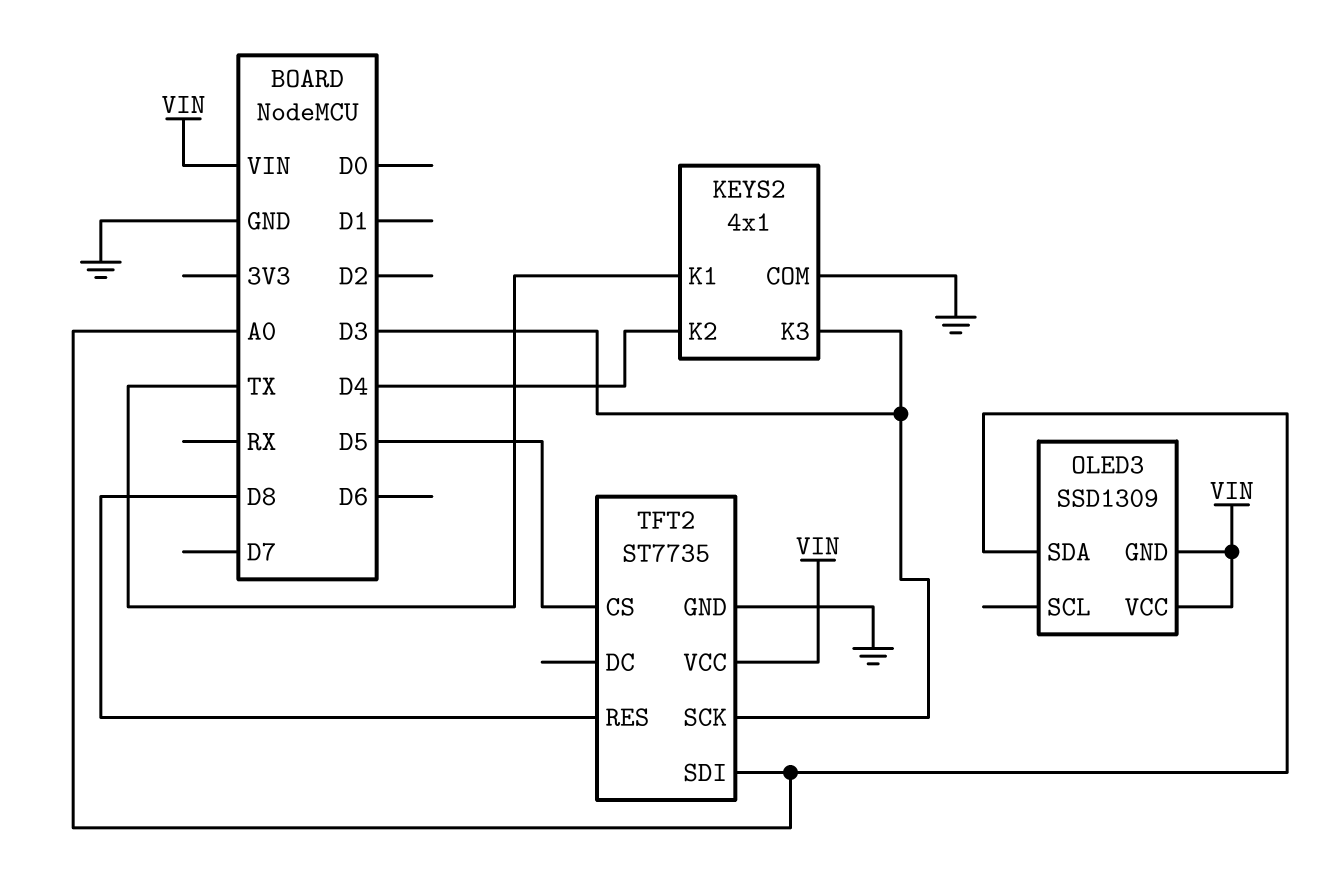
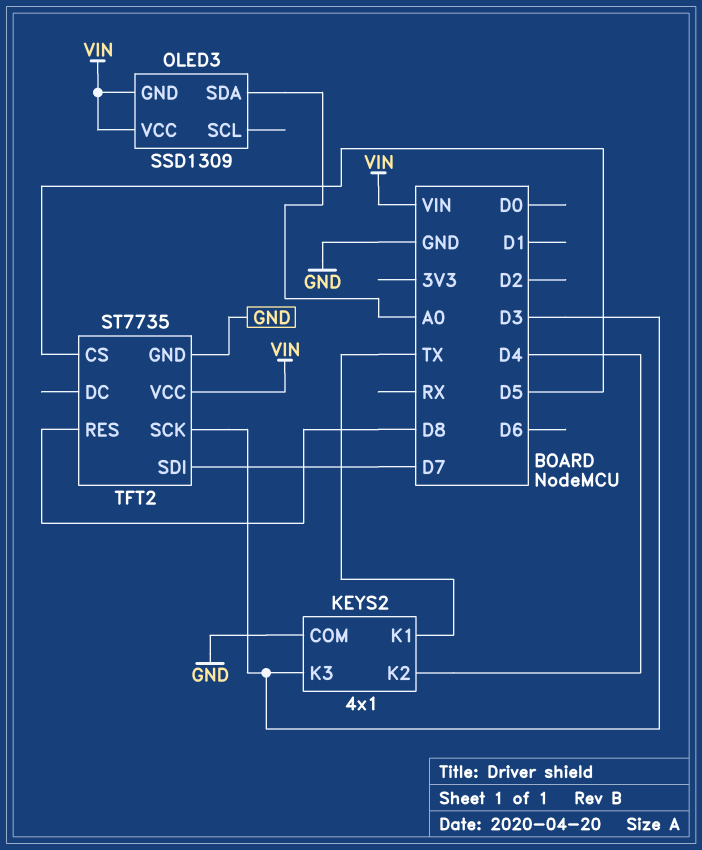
TFT2 pin SDI: A0 -> D7

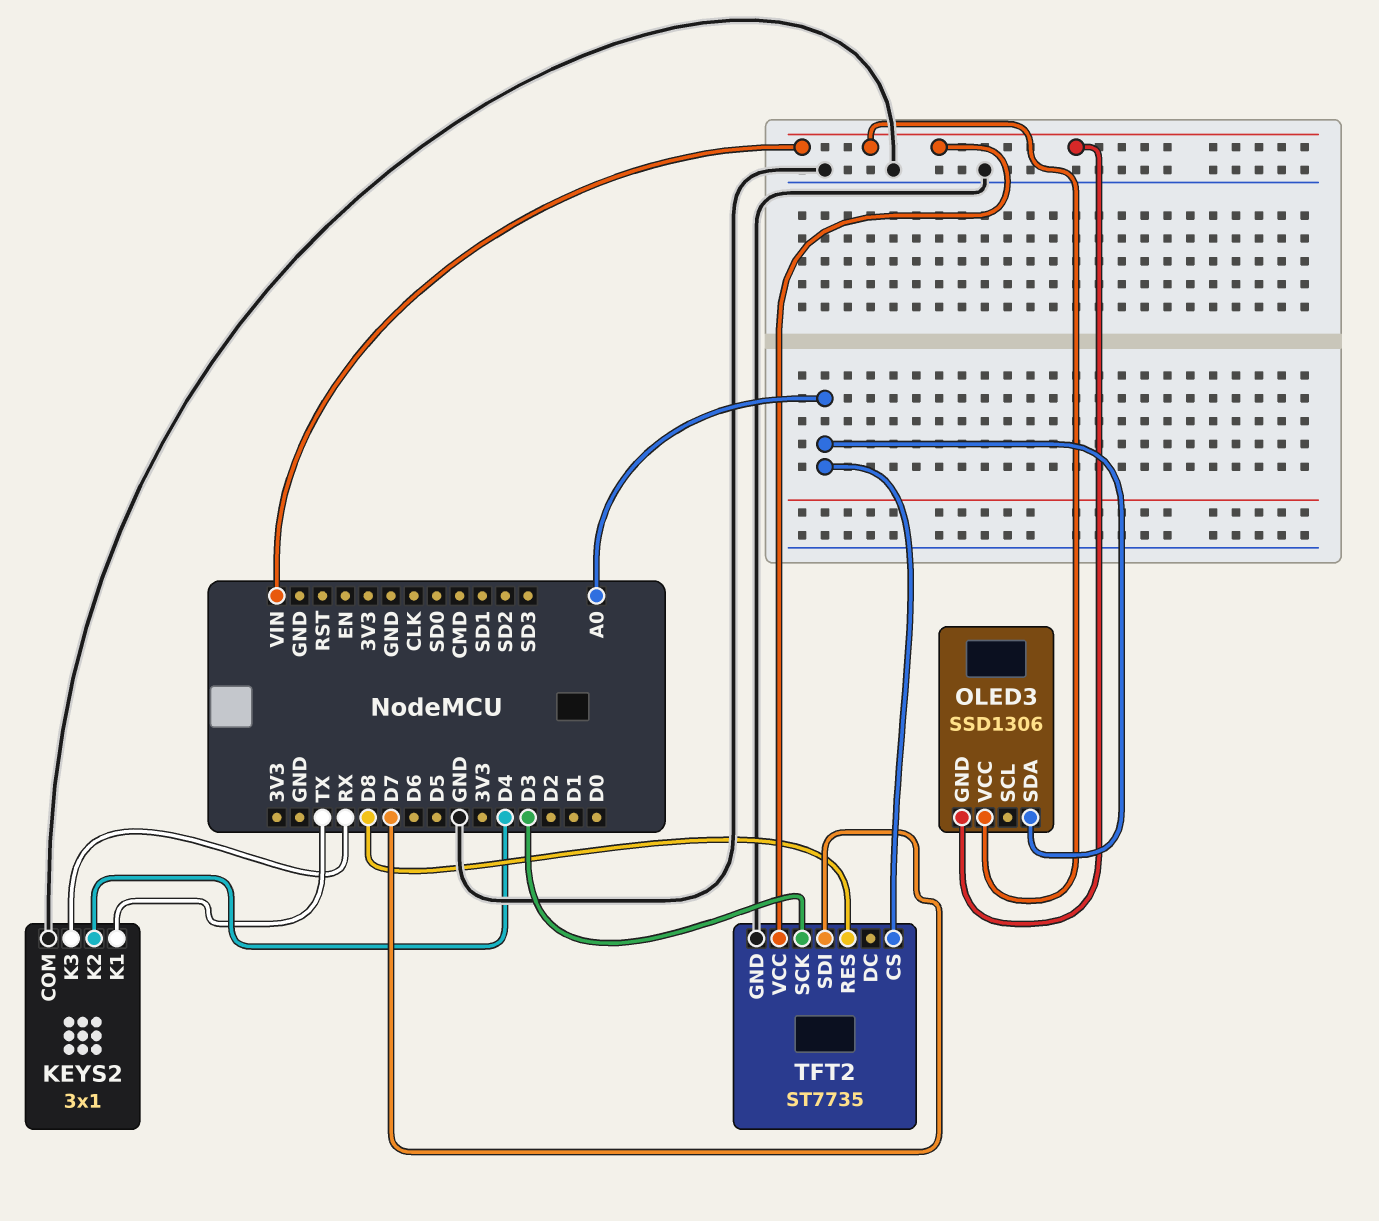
KEYS2: 4x1 -> 3x1
KEYS2 pin K3: D3 -> RX
OLED3: SSD1309 -> SSD1306
TFT2 pin CS: D5 -> A0

